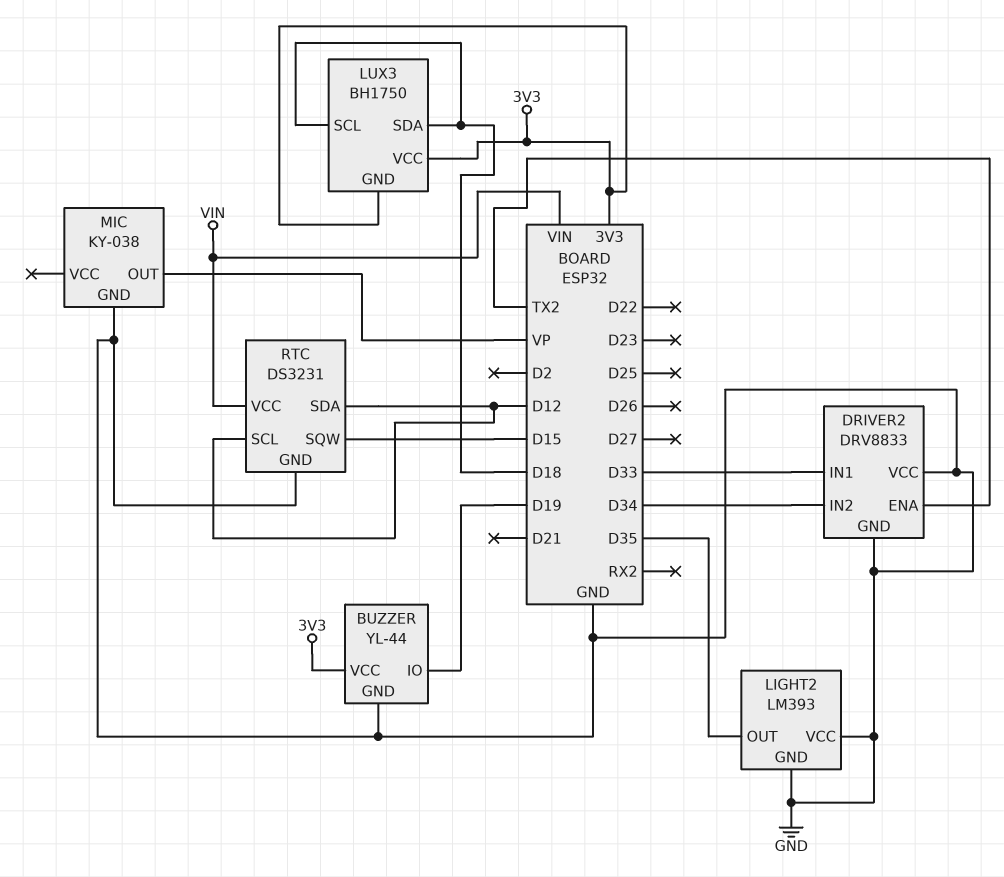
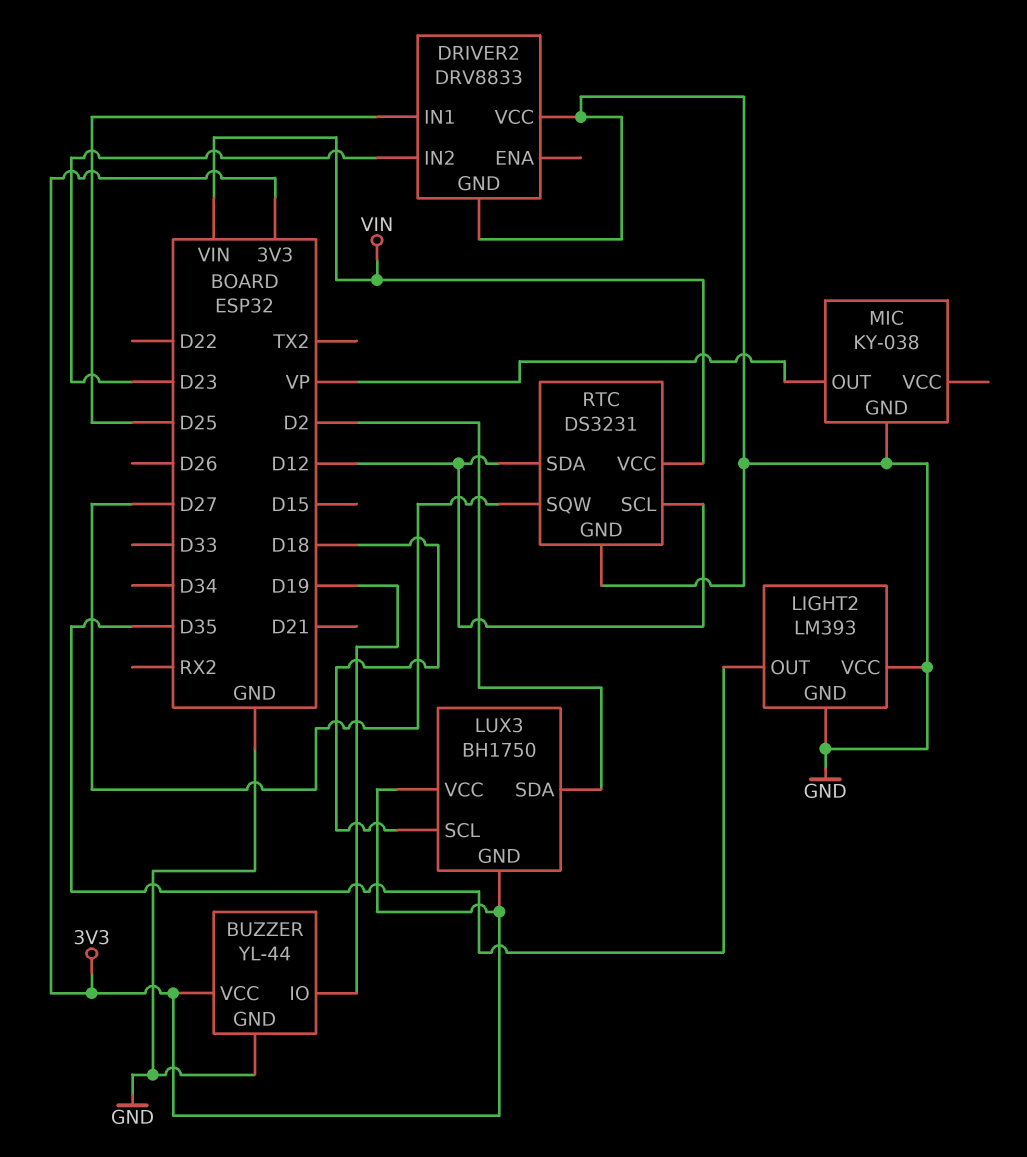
DRIVER2 pin ENA: TX2 -> none
DRIVER2 pin IN1: D33 -> D25
DRIVER2 pin IN2: D34 -> D23
LUX3 pin SDA: D18 -> D2
RTC pin SQW: D15 -> D27

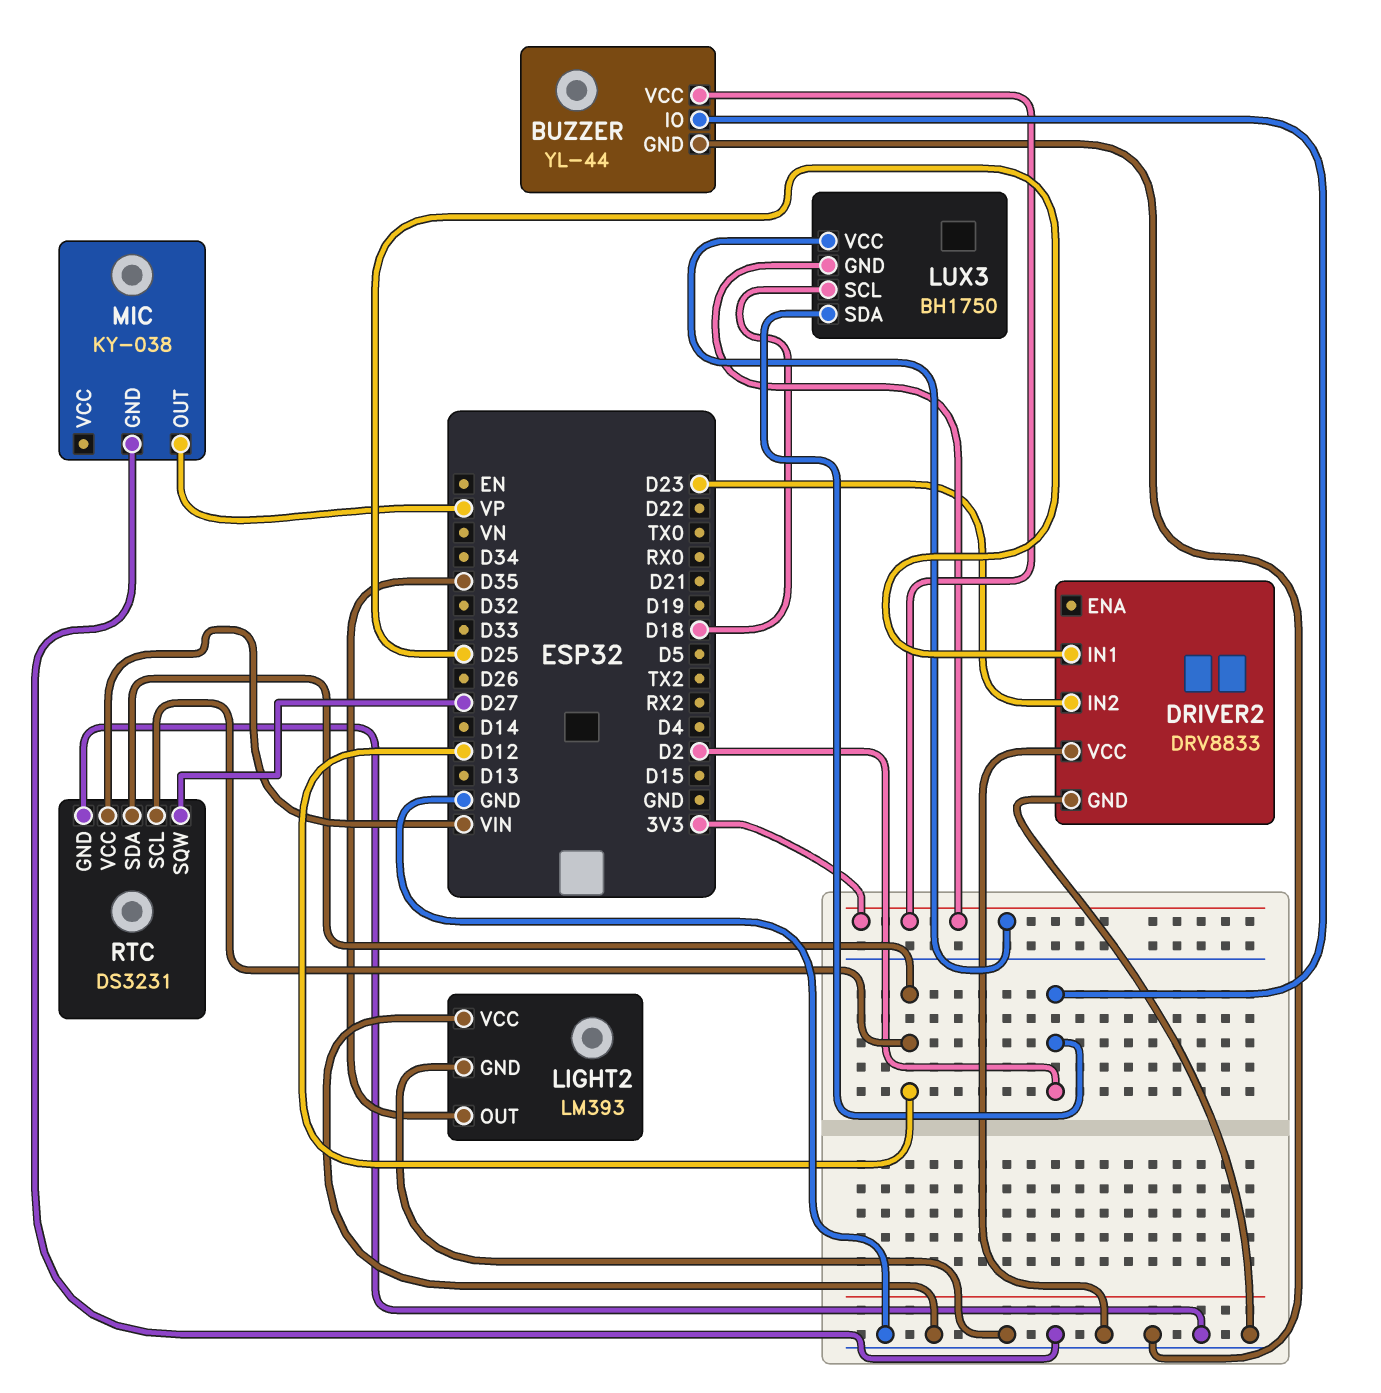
BUZZER pin IO: D19 -> D2

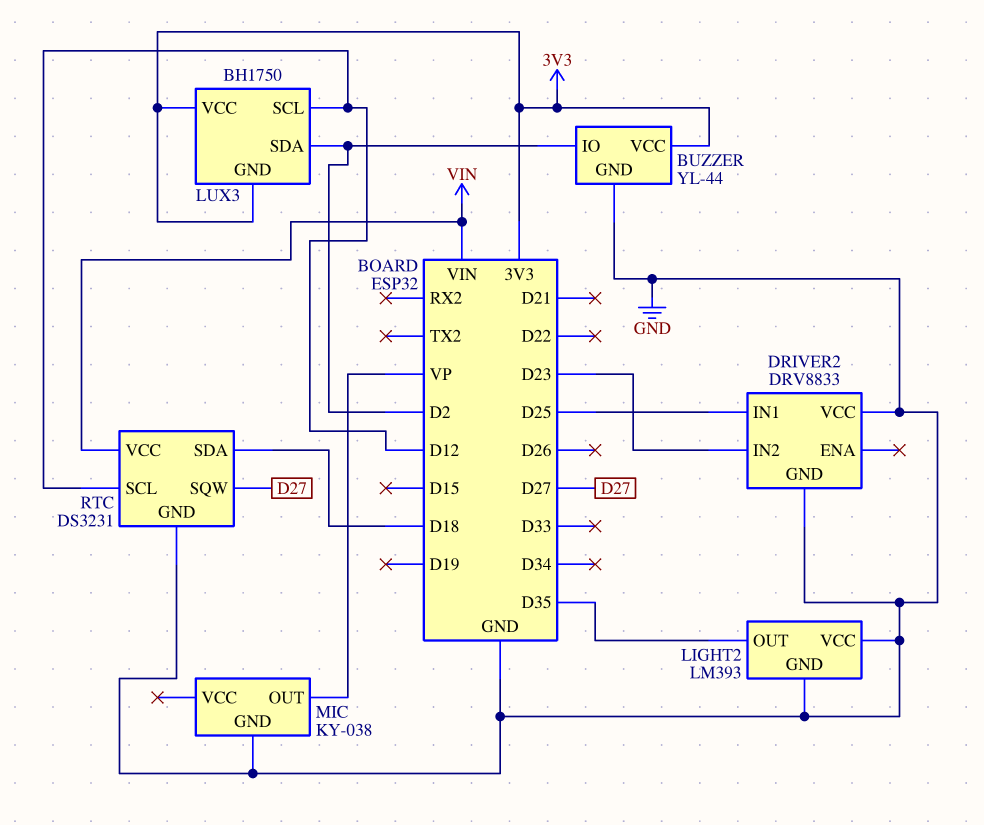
LUX3 pin SCL: D18 -> D12
RTC pin SDA: D12 -> D18

